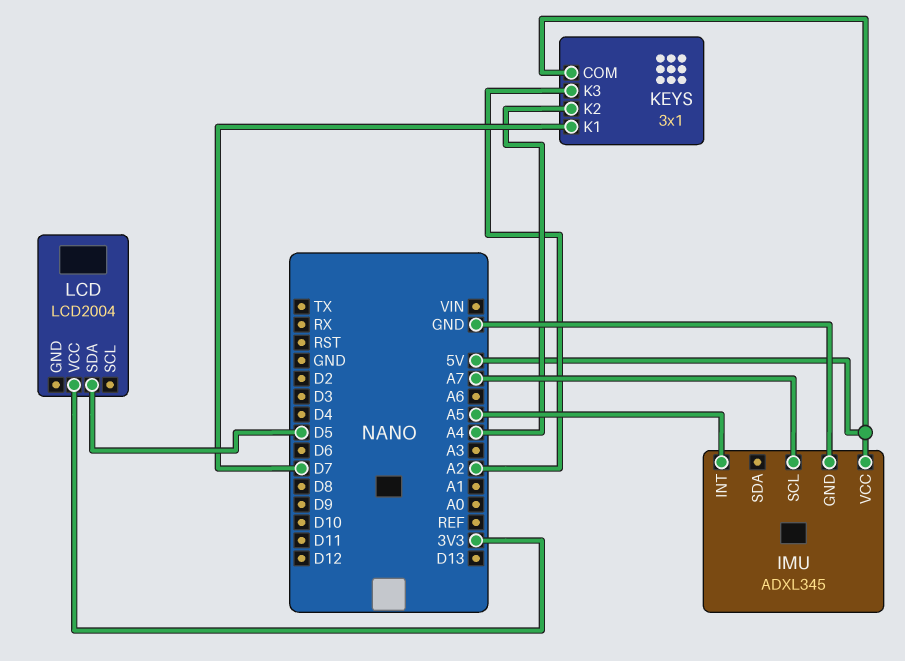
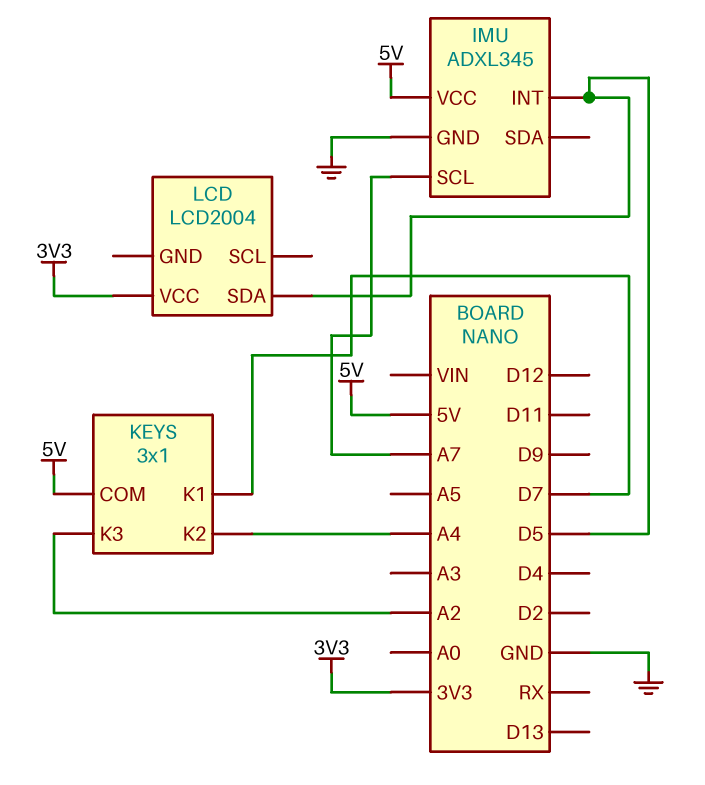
IMU pin INT: A5 -> D5

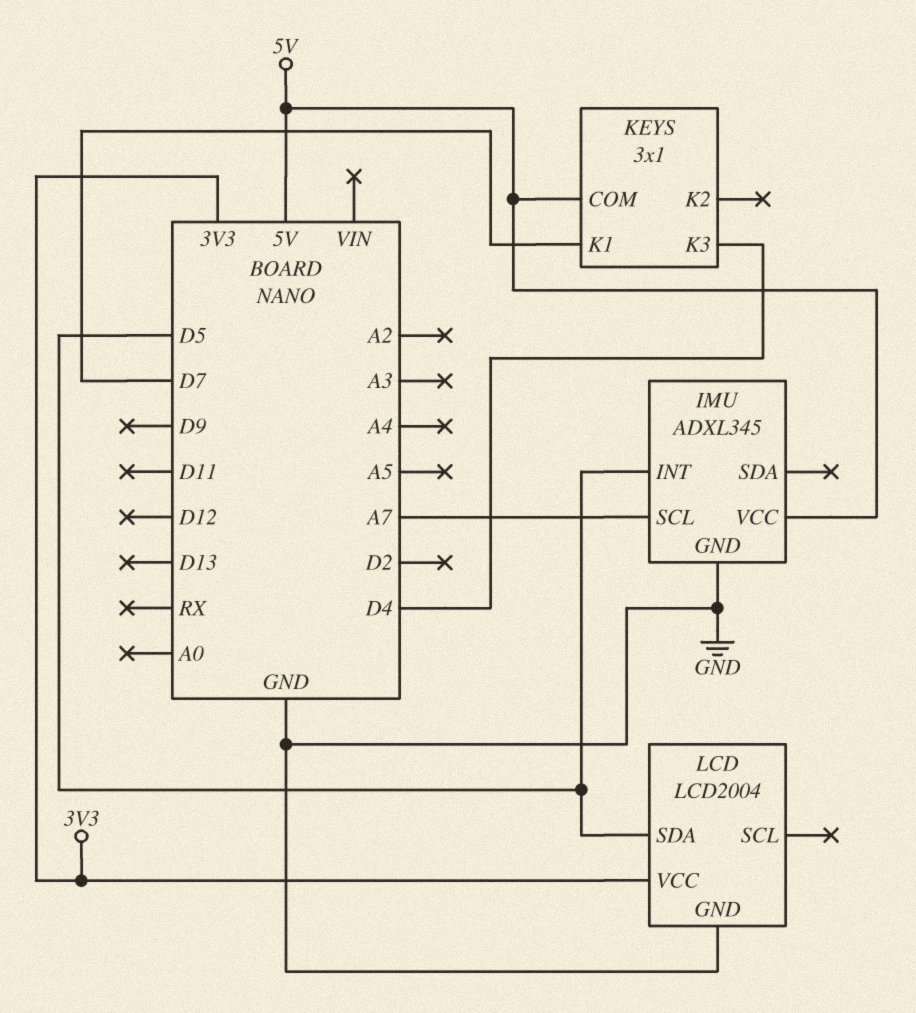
KEYS pin K2: A4 -> none
KEYS pin K3: A2 -> D4
LCD pin GND: none -> GND

